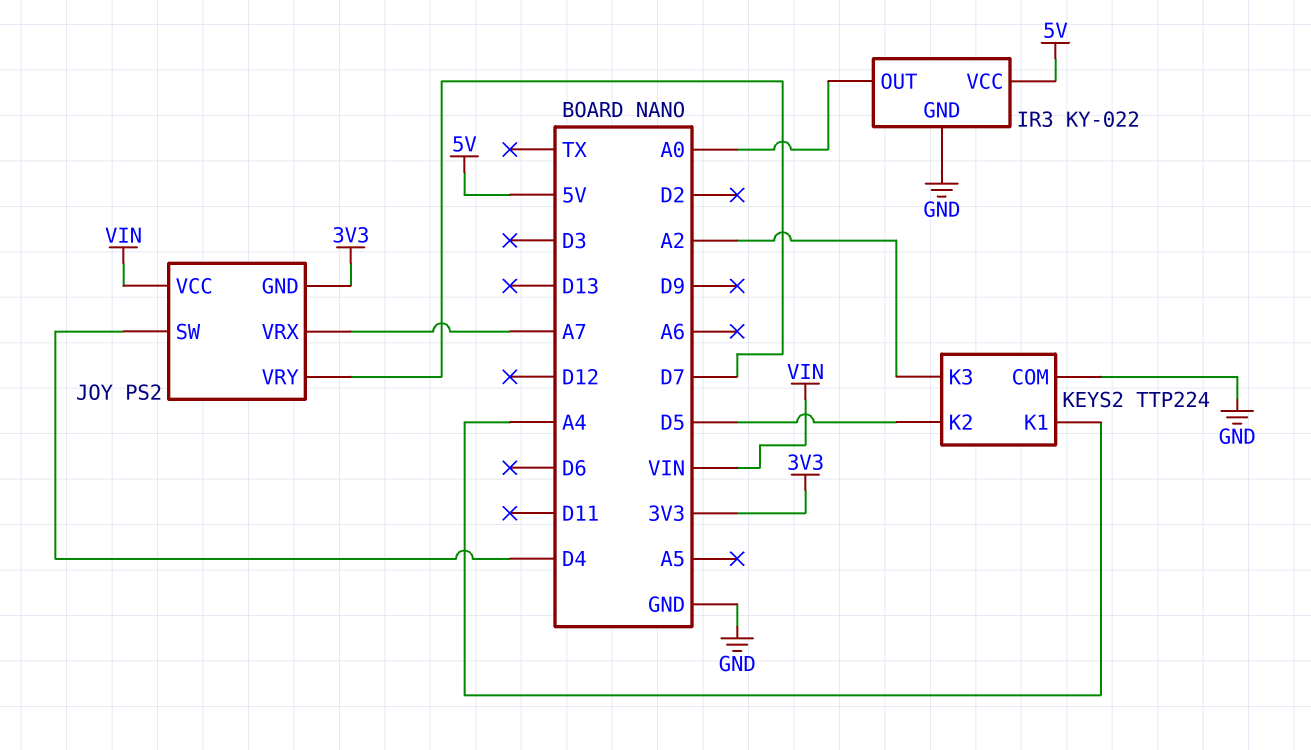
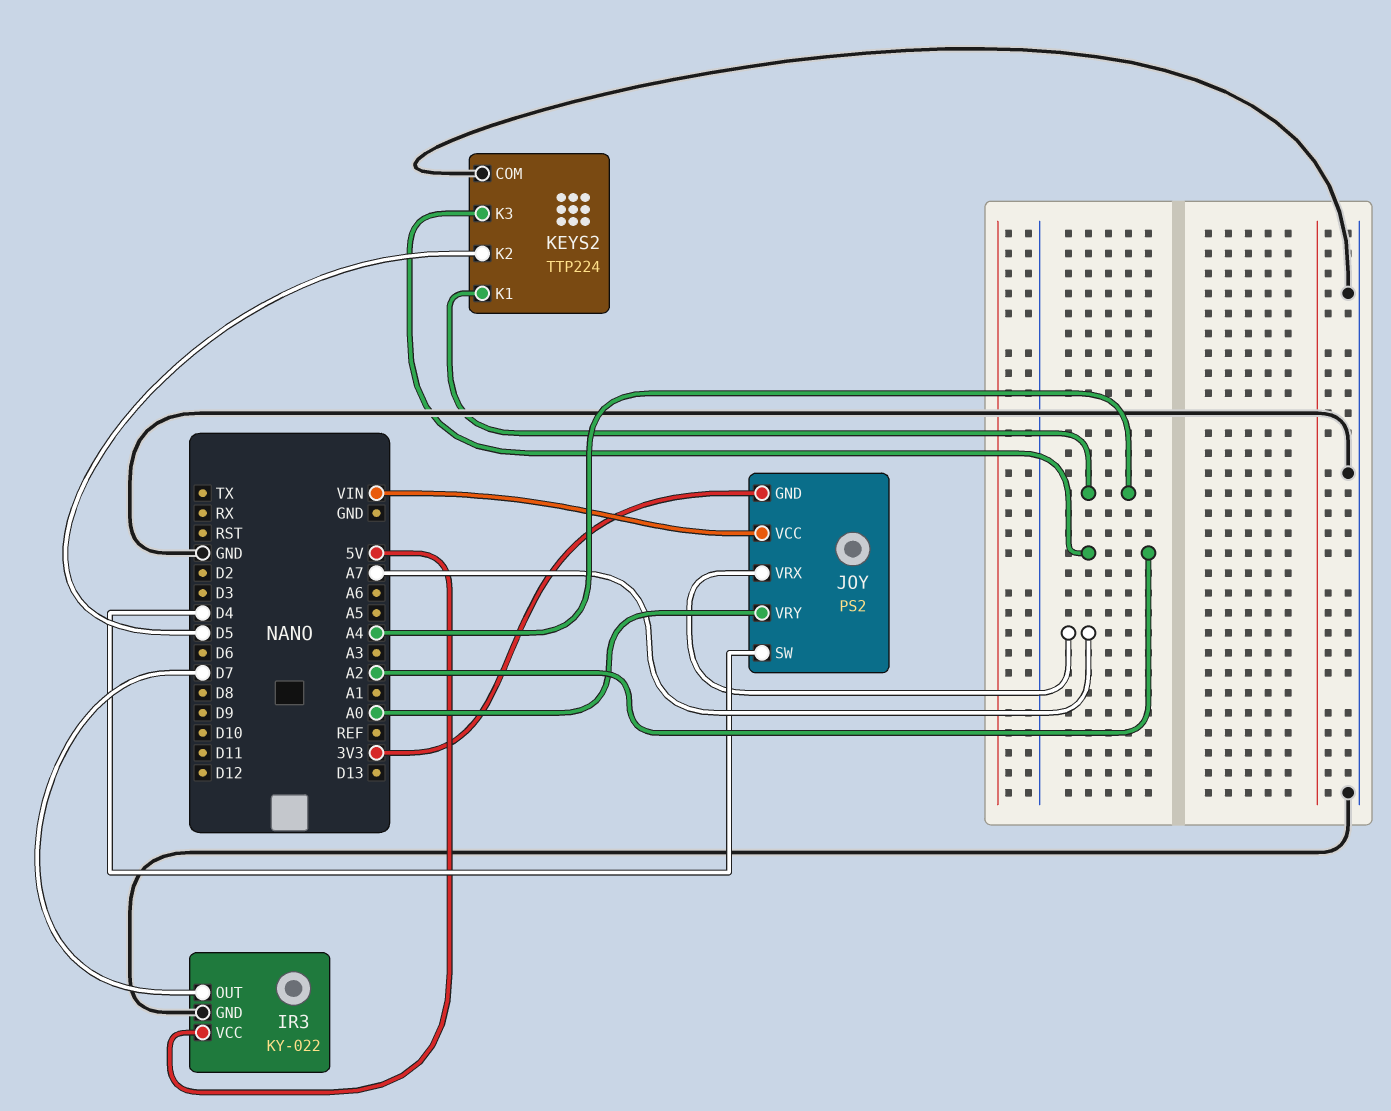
IR3 pin OUT: A0 -> D7
JOY pin VRY: D7 -> A0

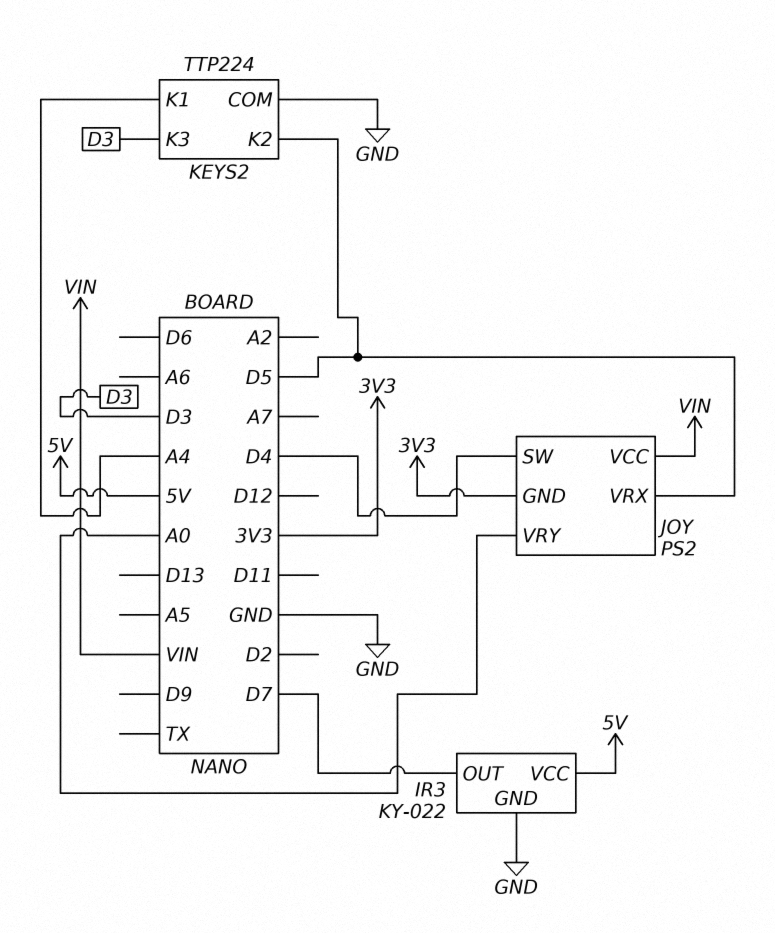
JOY pin VRX: A7 -> D5
KEYS2 pin K3: A2 -> D3

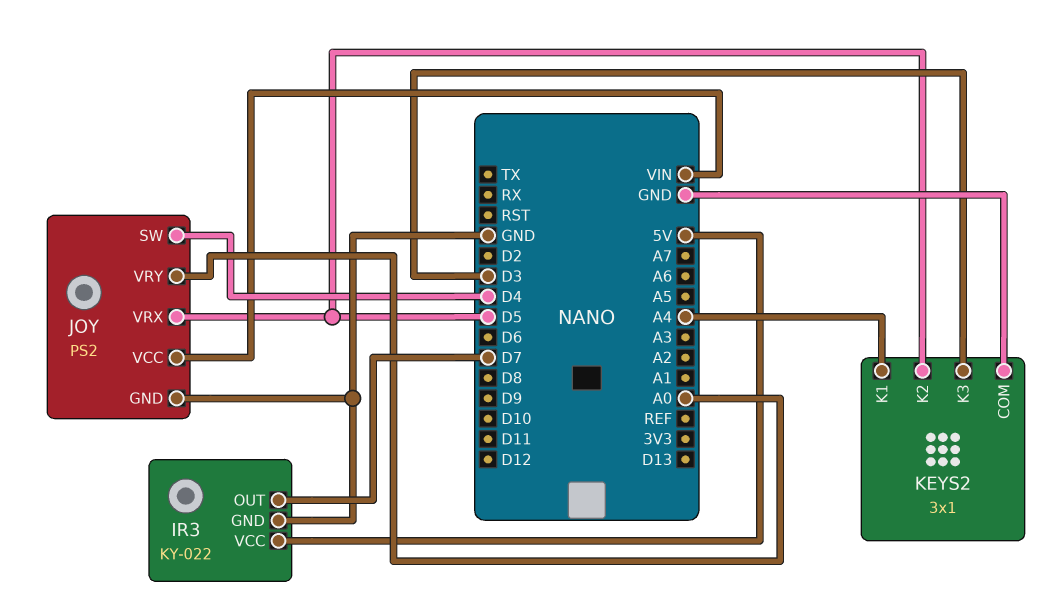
JOY pin GND: 3V3 -> GND
KEYS2: TTP224 -> 3x1

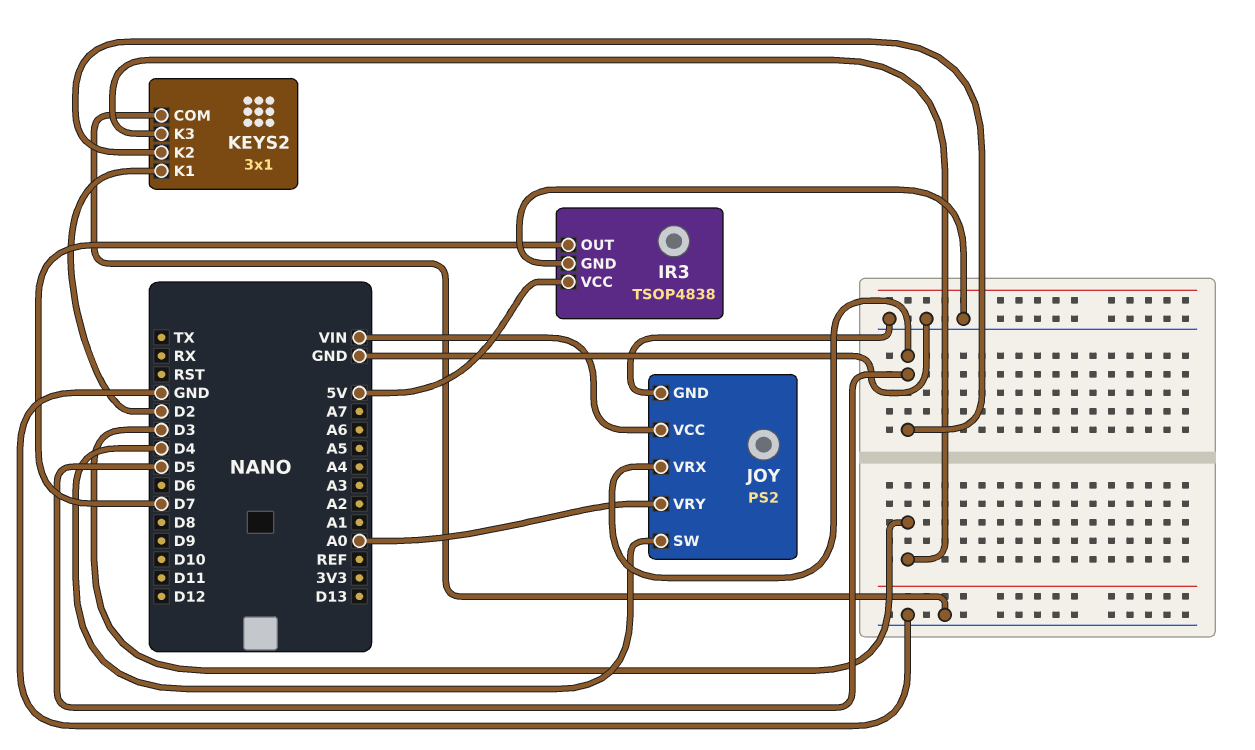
IR3: KY-022 -> TSOP4838
KEYS2 pin K1: A4 -> D2

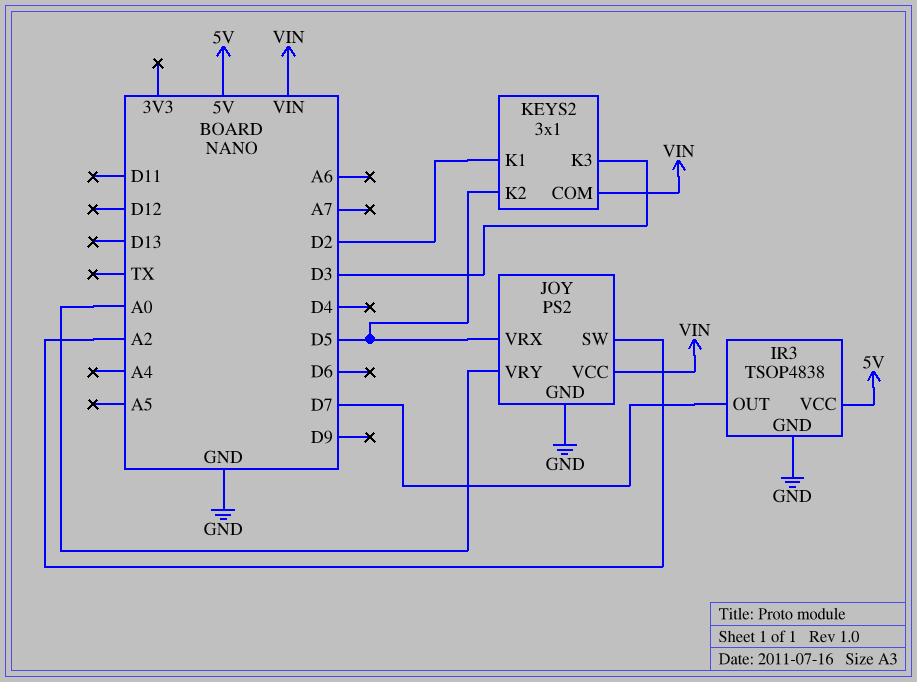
JOY pin SW: D4 -> A2
KEYS2 pin COM: GND -> VIN

